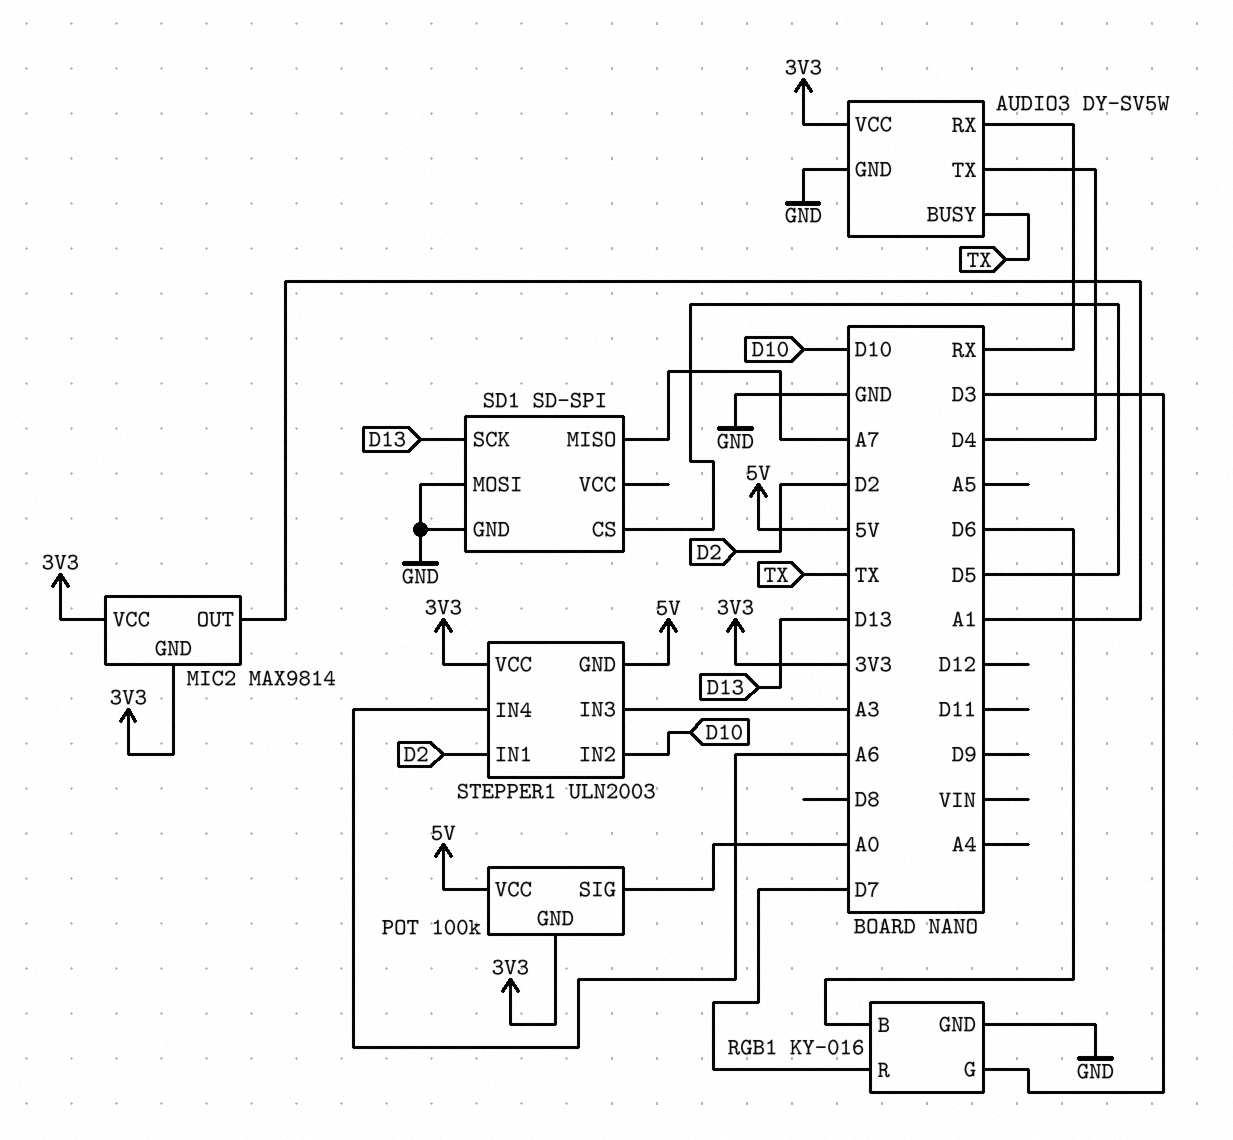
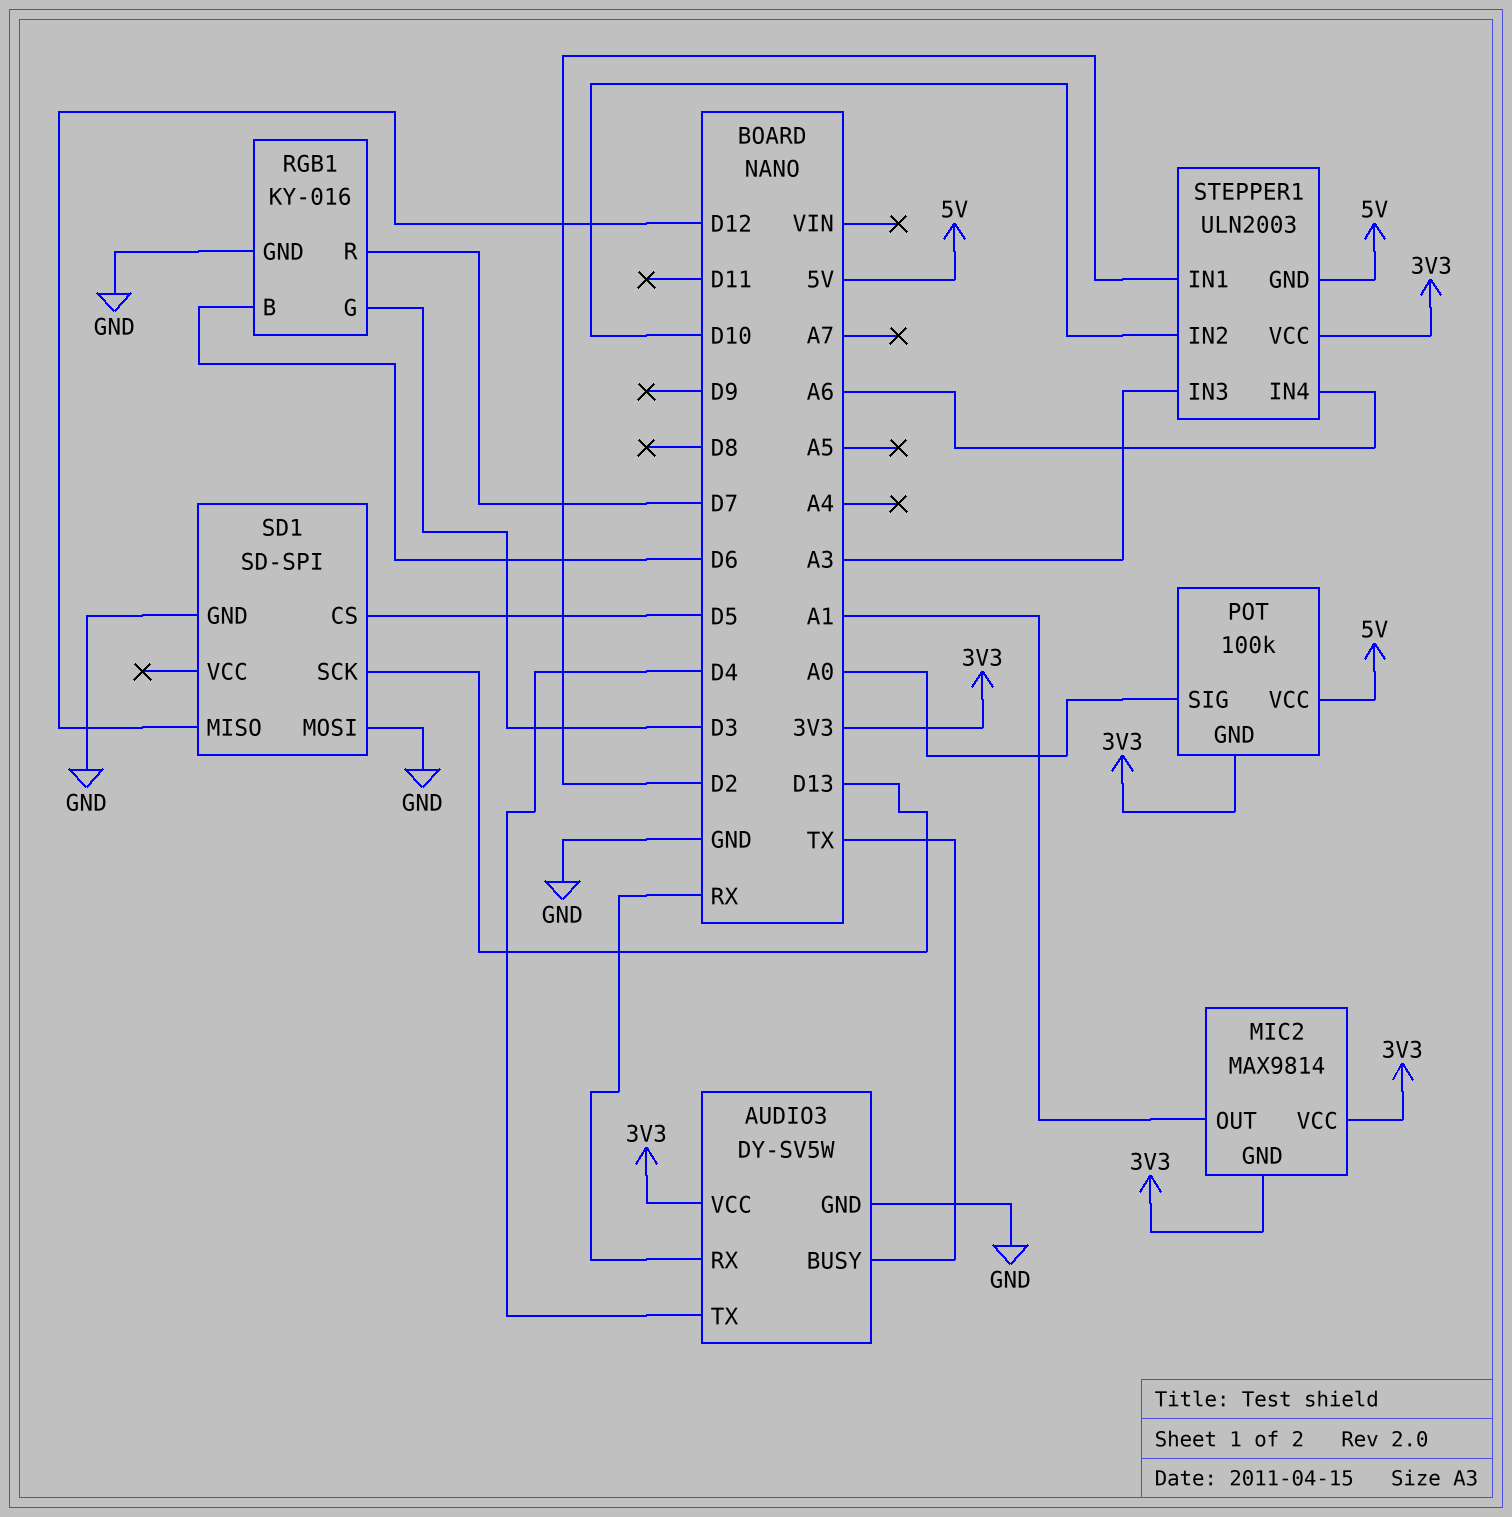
SD1 pin MISO: A7 -> D12

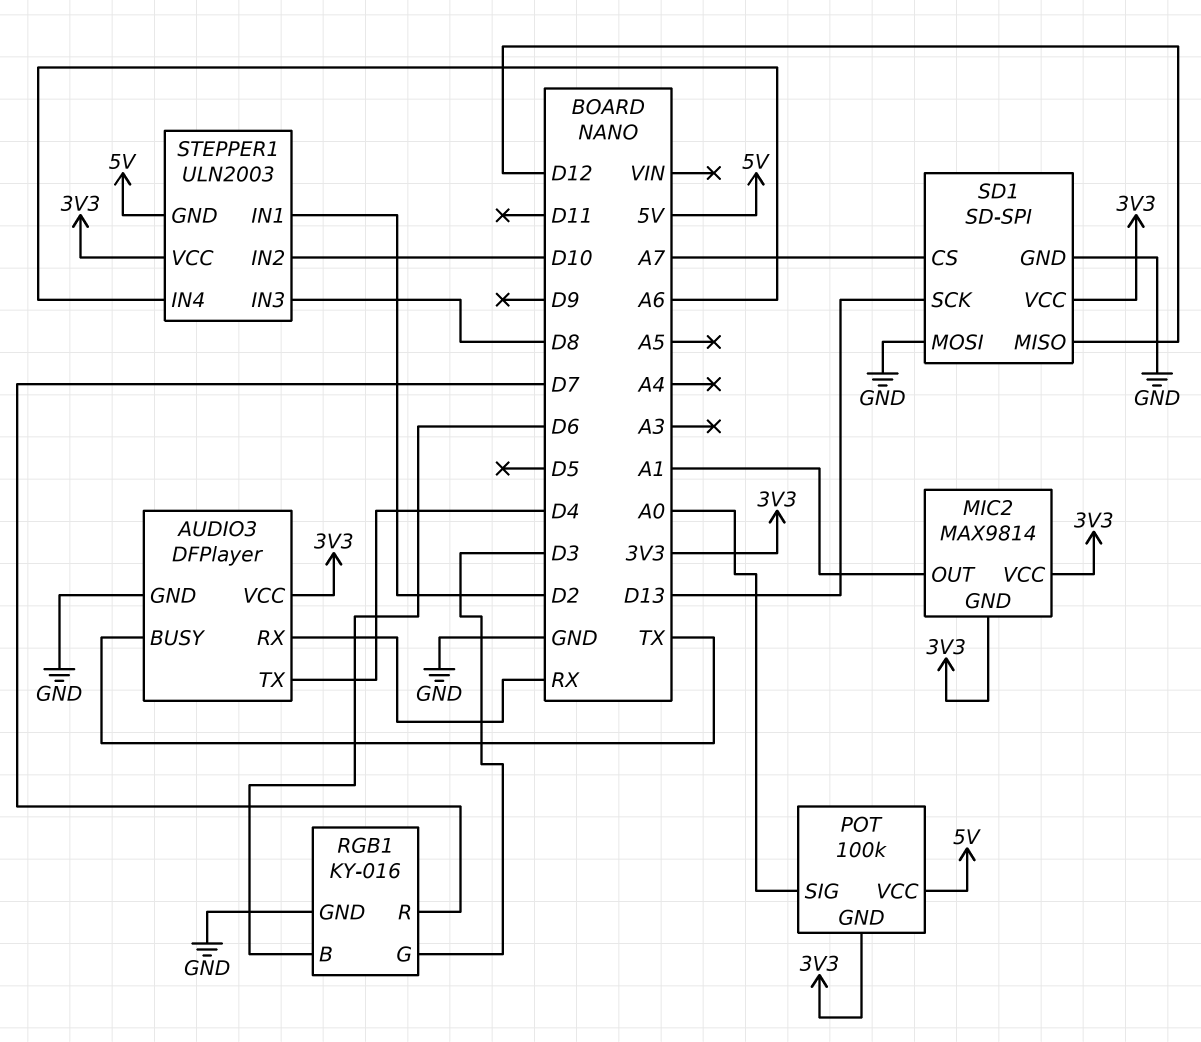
AUDIO3: DY-SV5W -> DFPlayer
SD1 pin CS: D5 -> A7
SD1 pin VCC: none -> 3V3
STEPPER1 pin IN3: A3 -> D8

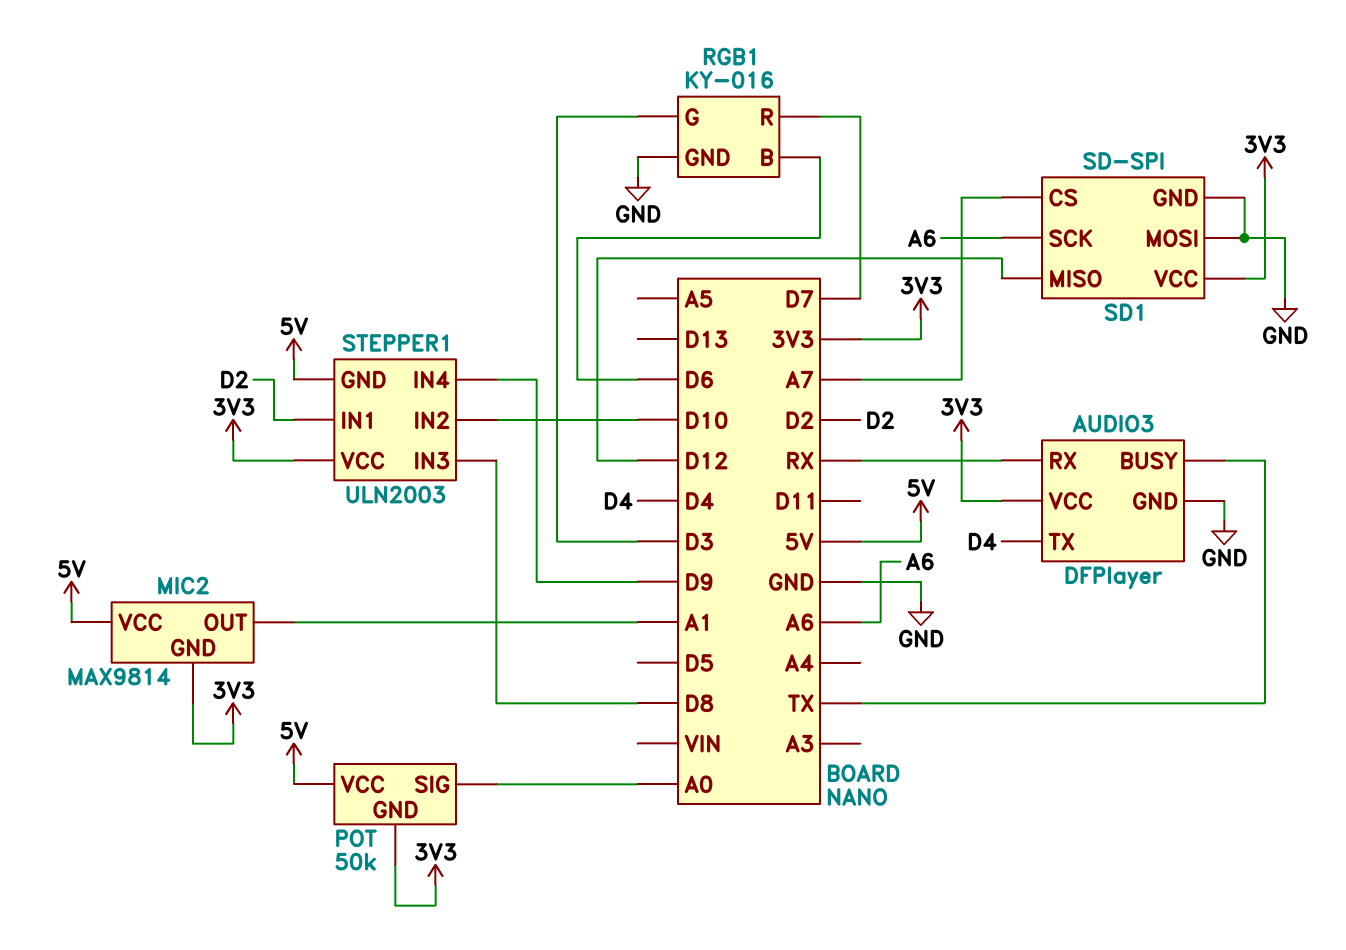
MIC2 pin VCC: 3V3 -> 5V
POT: 100k -> 50k
SD1 pin SCK: D13 -> A6
STEPPER1 pin IN4: A6 -> D9

